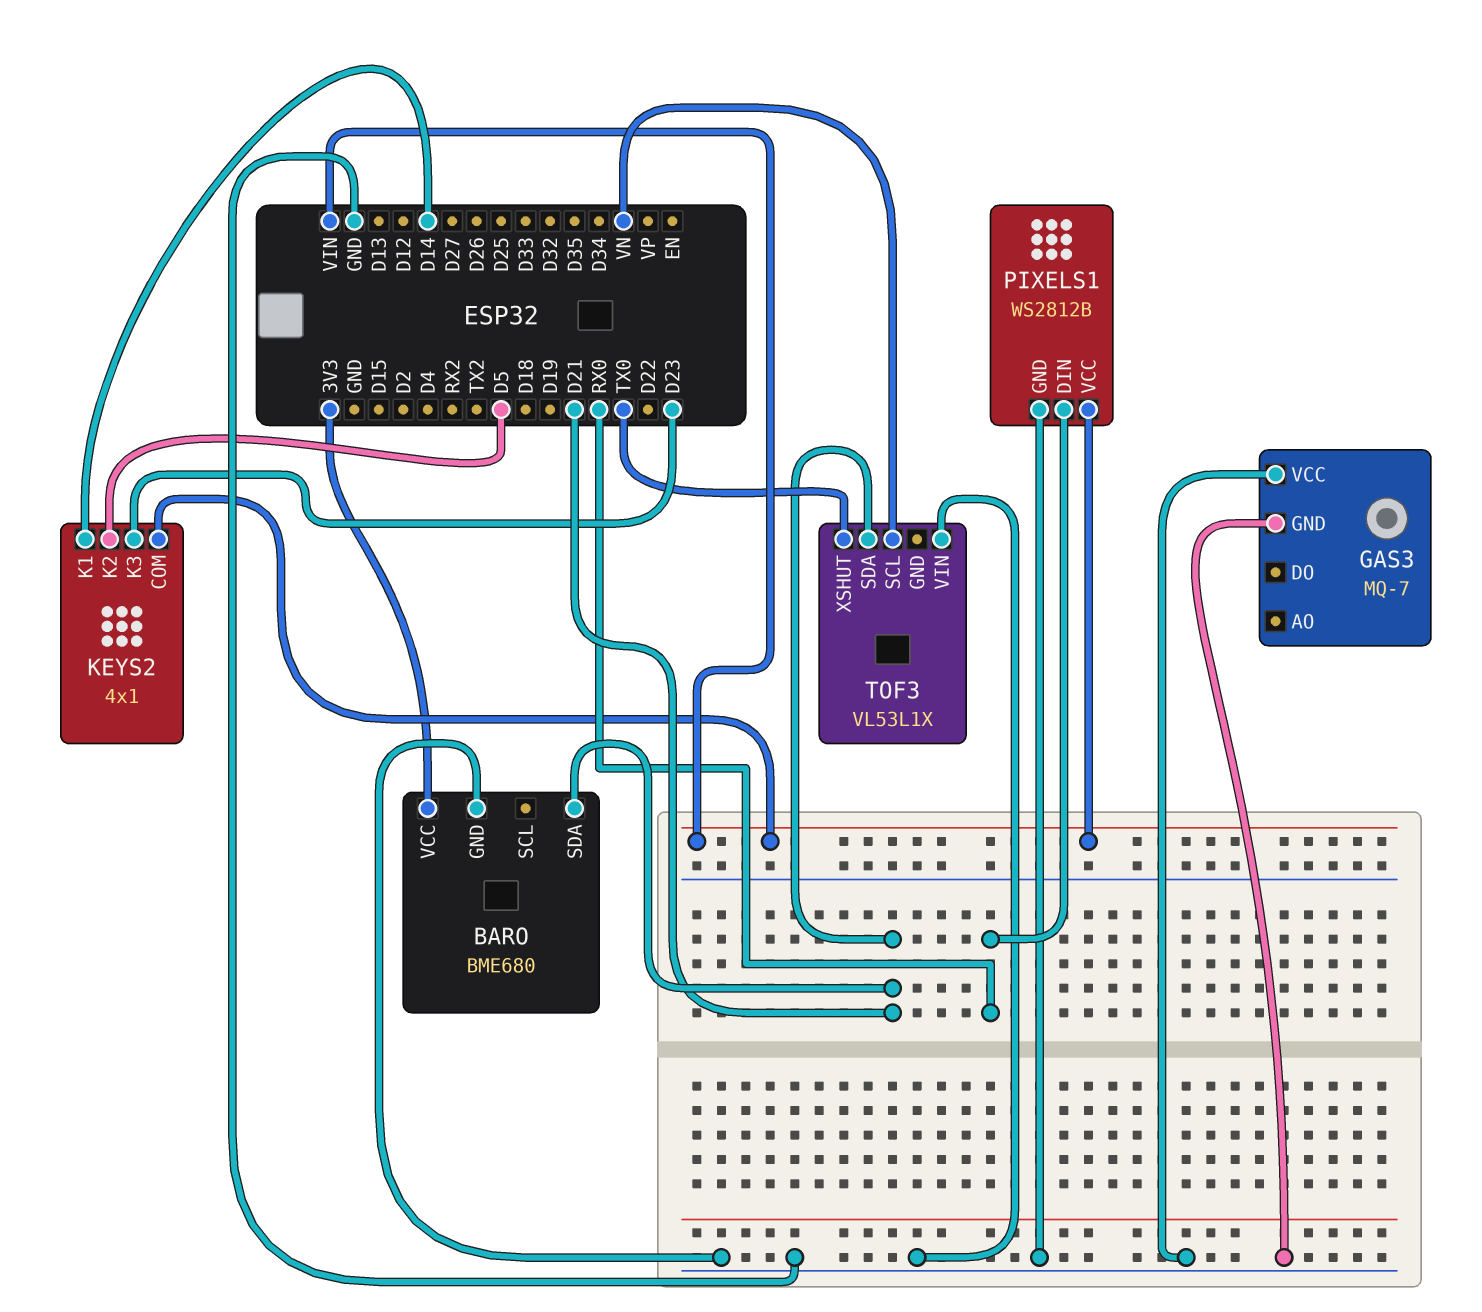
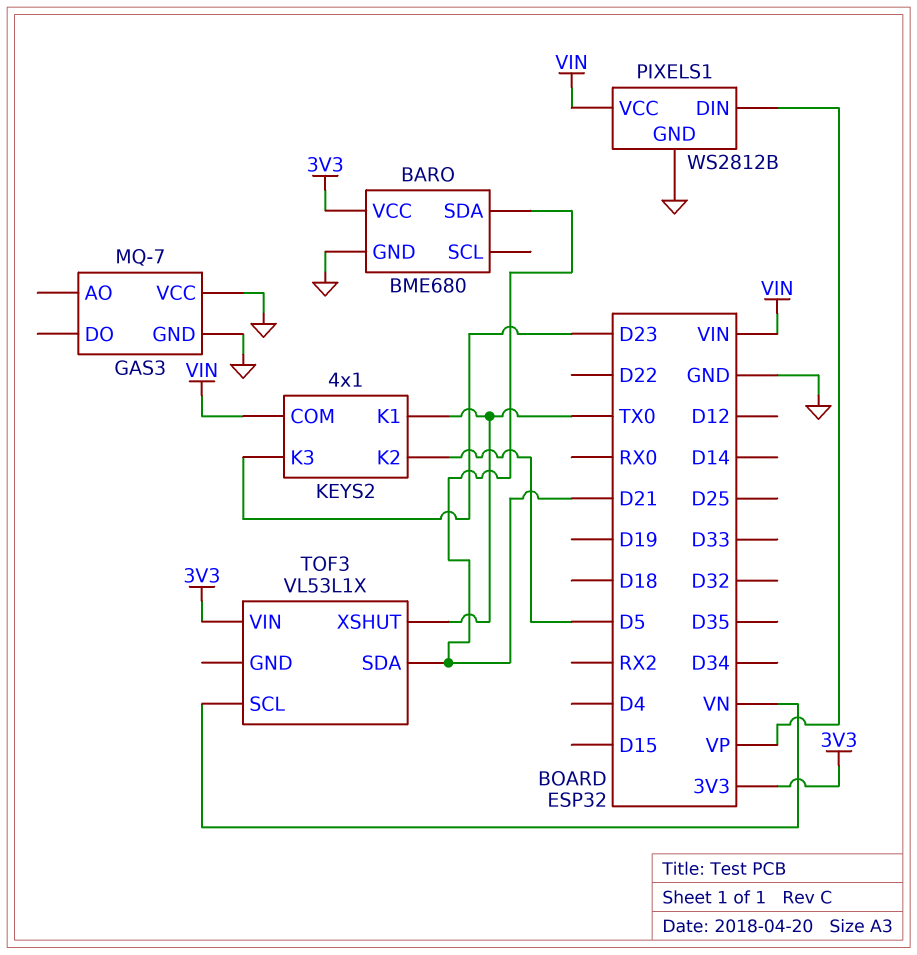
KEYS2 pin K1: D14 -> TX0
PIXELS1 pin DIN: RX0 -> VP
TOF3 pin VIN: GND -> 3V3

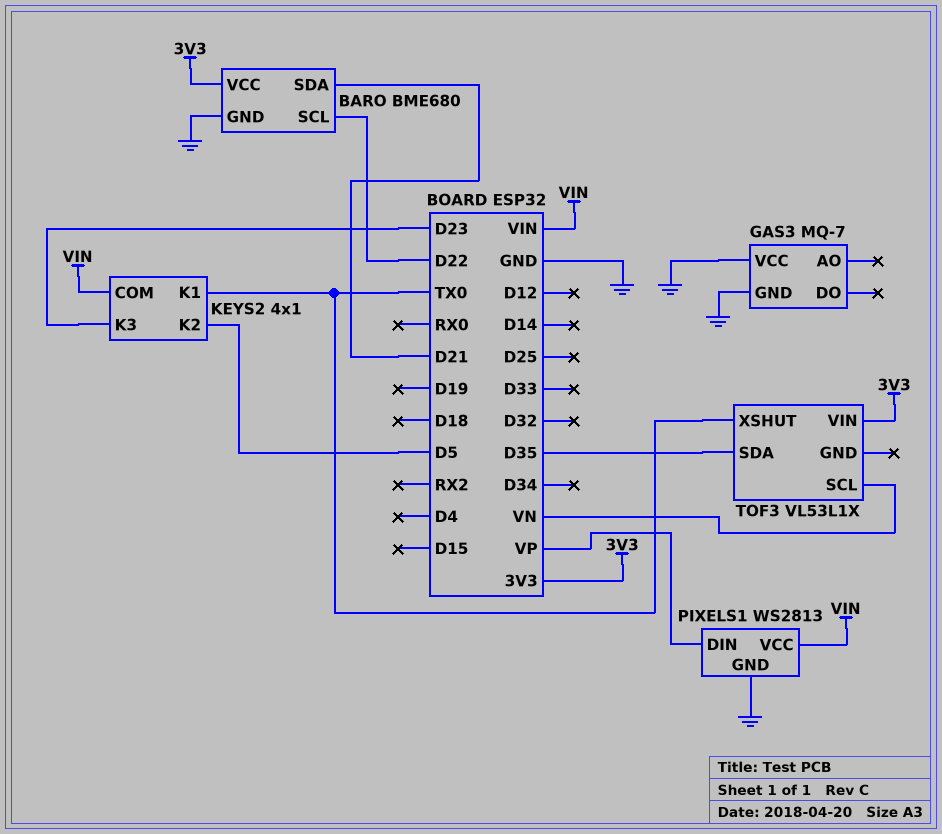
BARO pin SCL: none -> D22
PIXELS1: WS2812B -> WS2813
TOF3 pin SDA: D21 -> D35

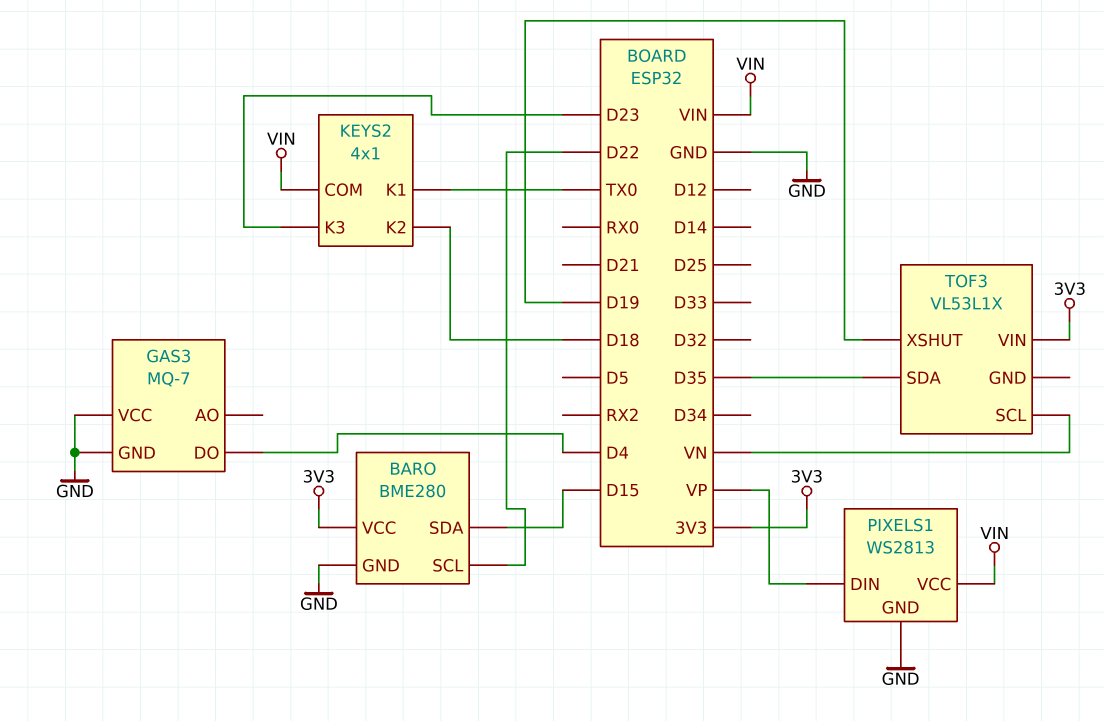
BARO: BME680 -> BME280
BARO pin SDA: D21 -> D15
GAS3 pin DO: none -> D4
KEYS2 pin K2: D5 -> D18
TOF3 pin XSHUT: TX0 -> D19

